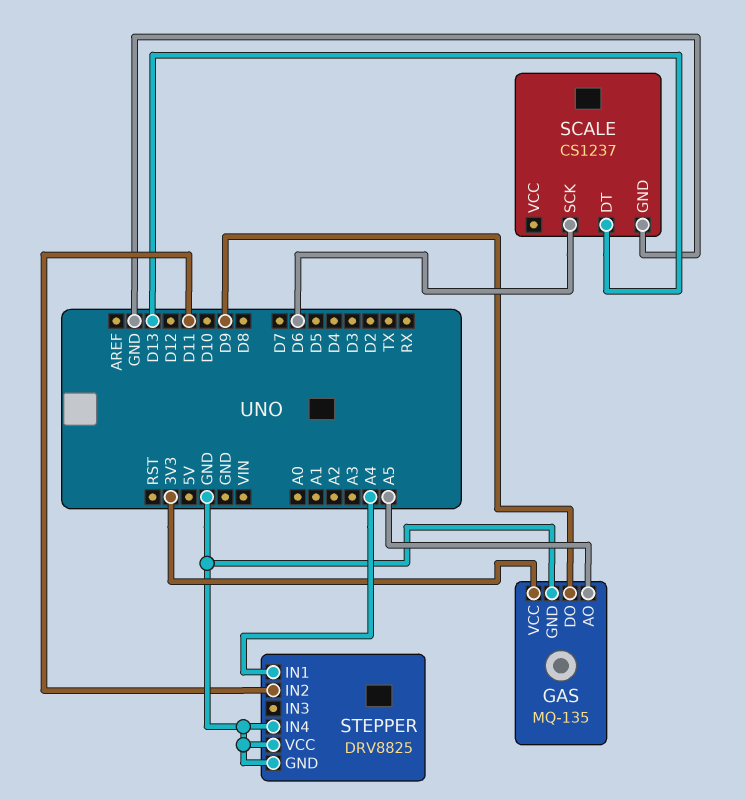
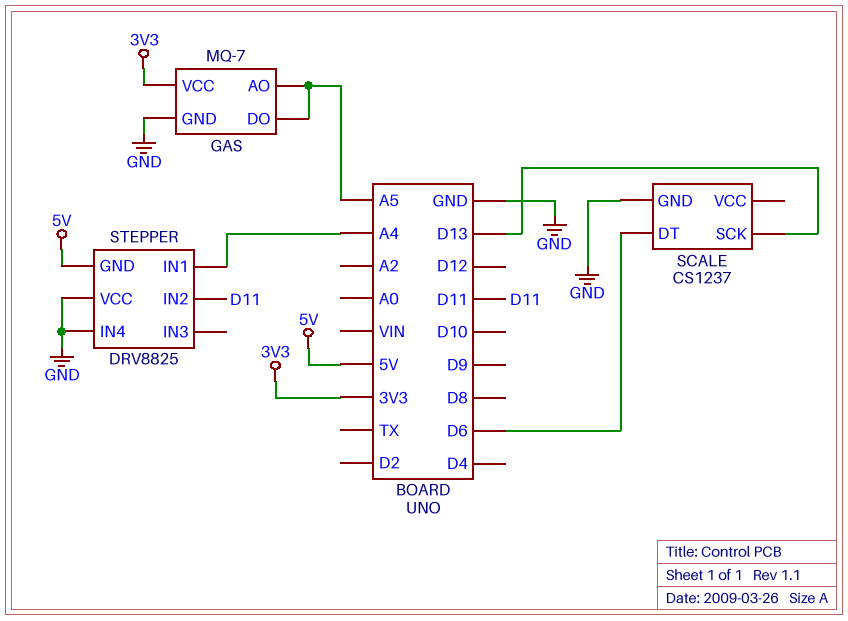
GAS: MQ-135 -> MQ-7
GAS pin DO: D9 -> A5
SCALE pin DT: D13 -> D6
SCALE pin SCK: D6 -> D13
STEPPER pin GND: GND -> 5V

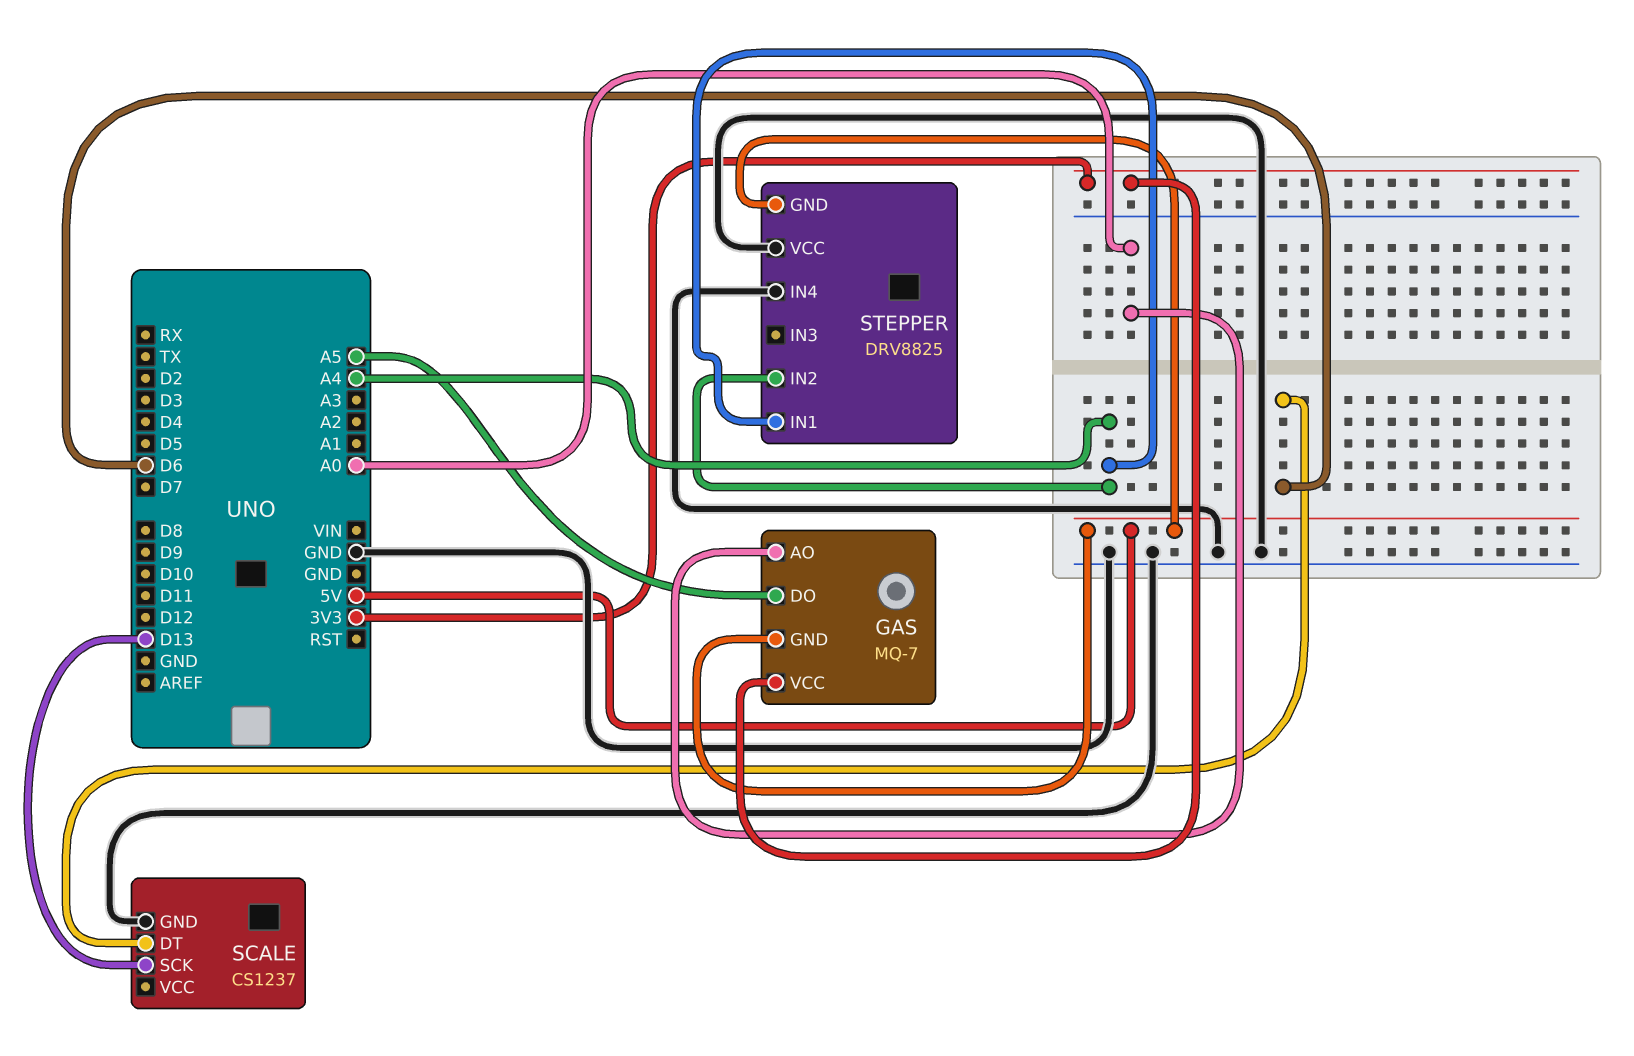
GAS pin AO: A5 -> A0
GAS pin GND: GND -> 5V
STEPPER pin IN2: D11 -> A4

